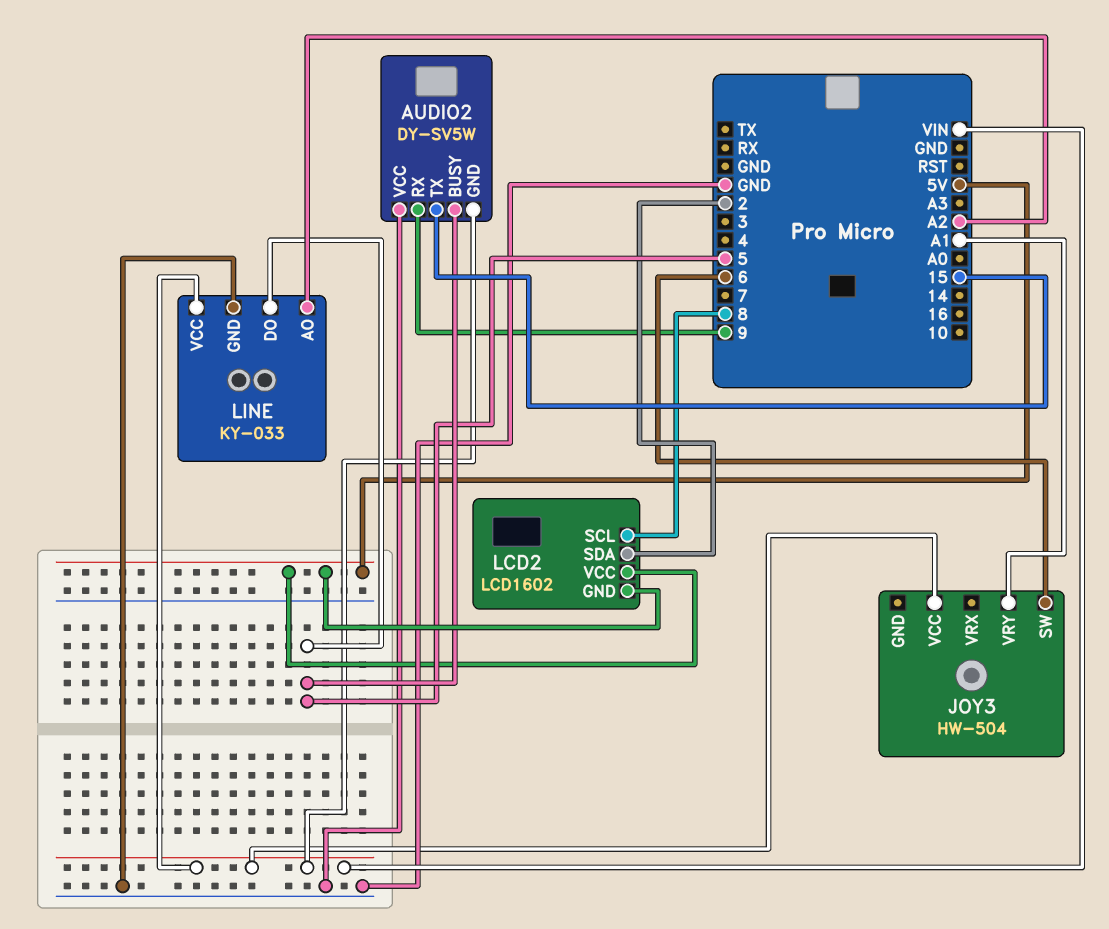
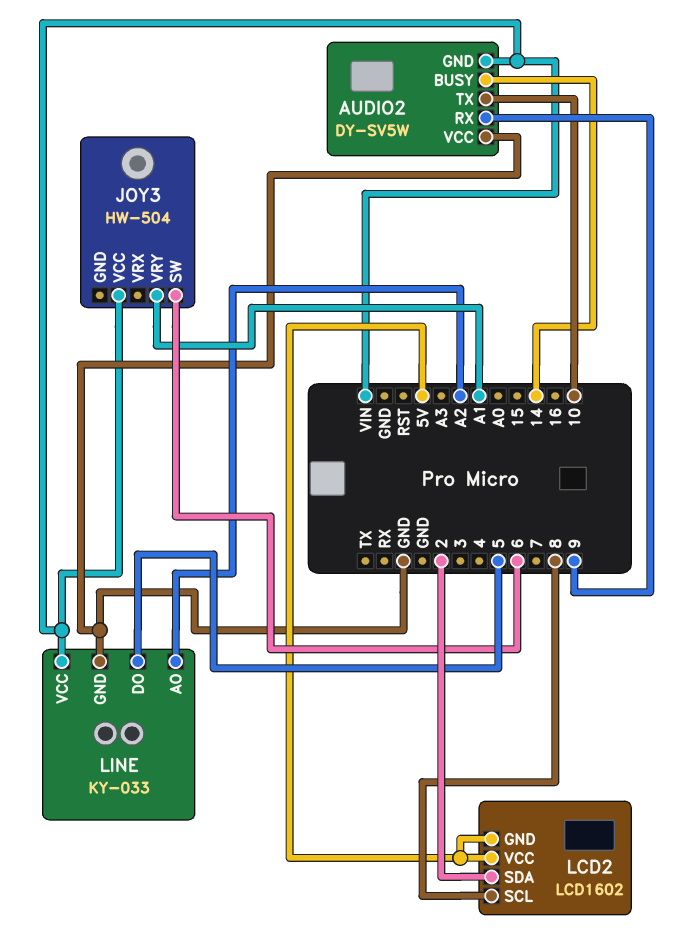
AUDIO2 pin BUSY: 5 -> 14
AUDIO2 pin TX: 15 -> 10

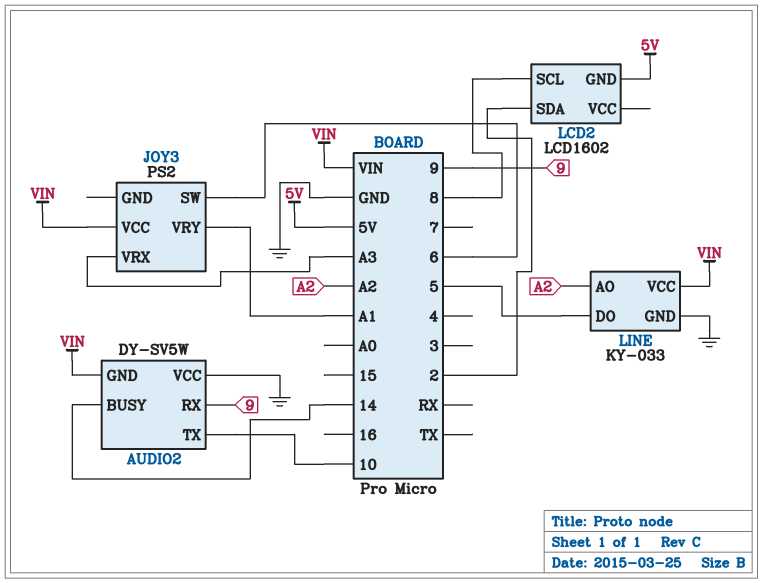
JOY3: HW-504 -> PS2
JOY3 pin VRX: none -> A3
LCD2 pin VCC: 5V -> none

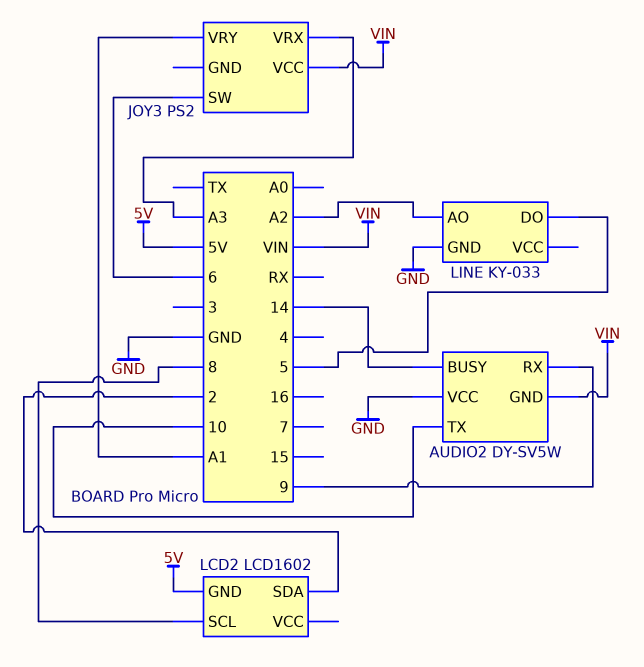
LINE pin VCC: VIN -> none

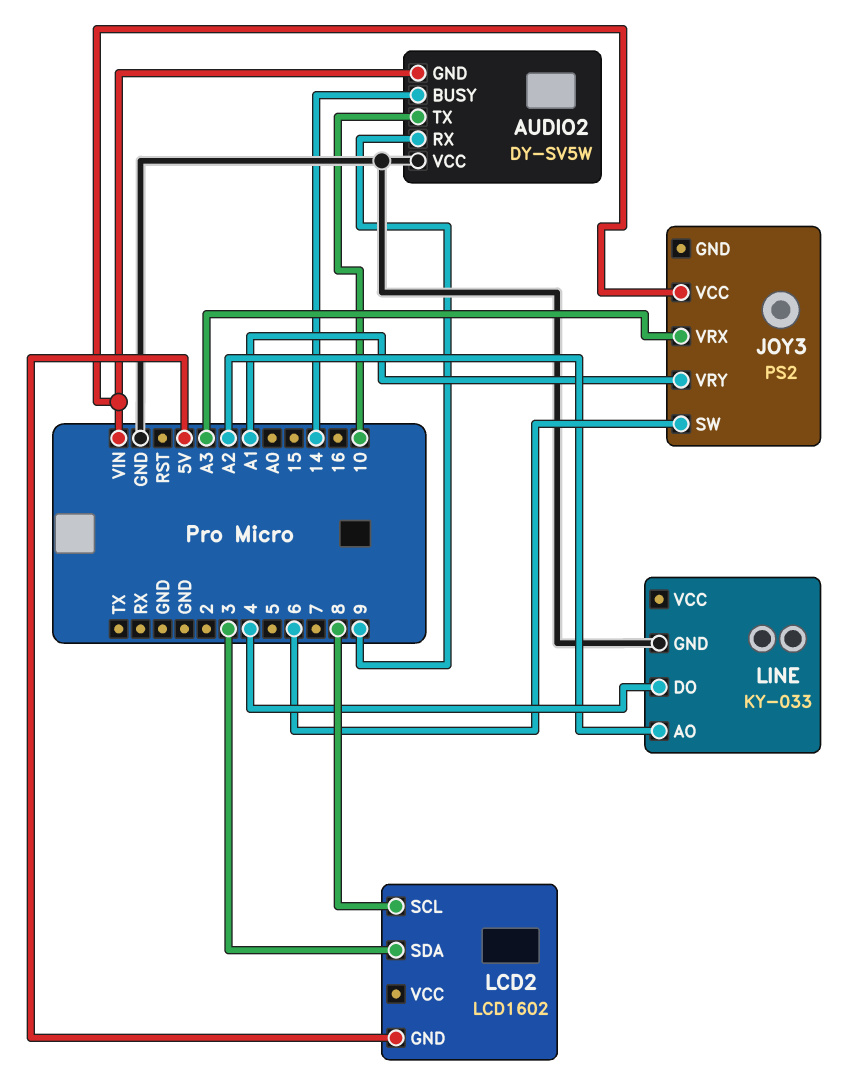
LCD2 pin SDA: 2 -> 3
LINE pin DO: 5 -> 4

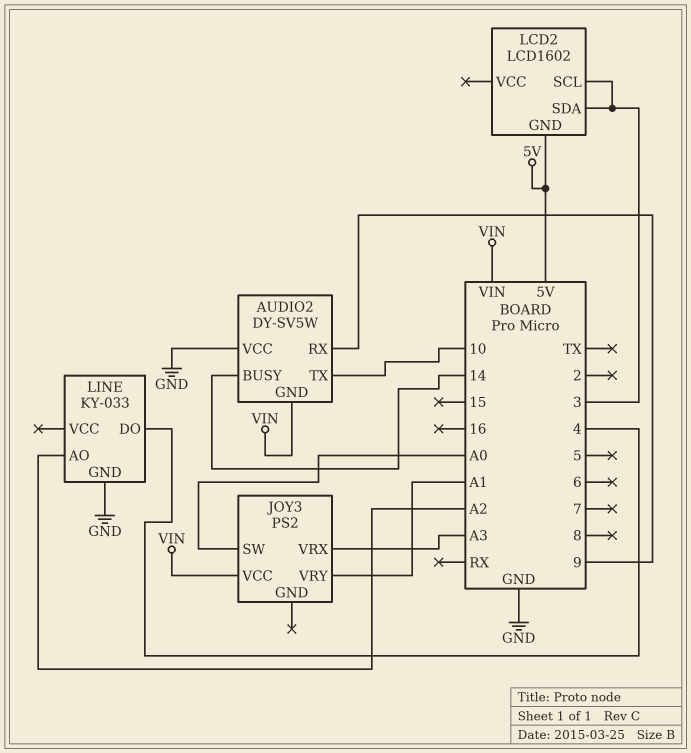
JOY3 pin SW: 6 -> A0
LCD2 pin SCL: 8 -> 3

